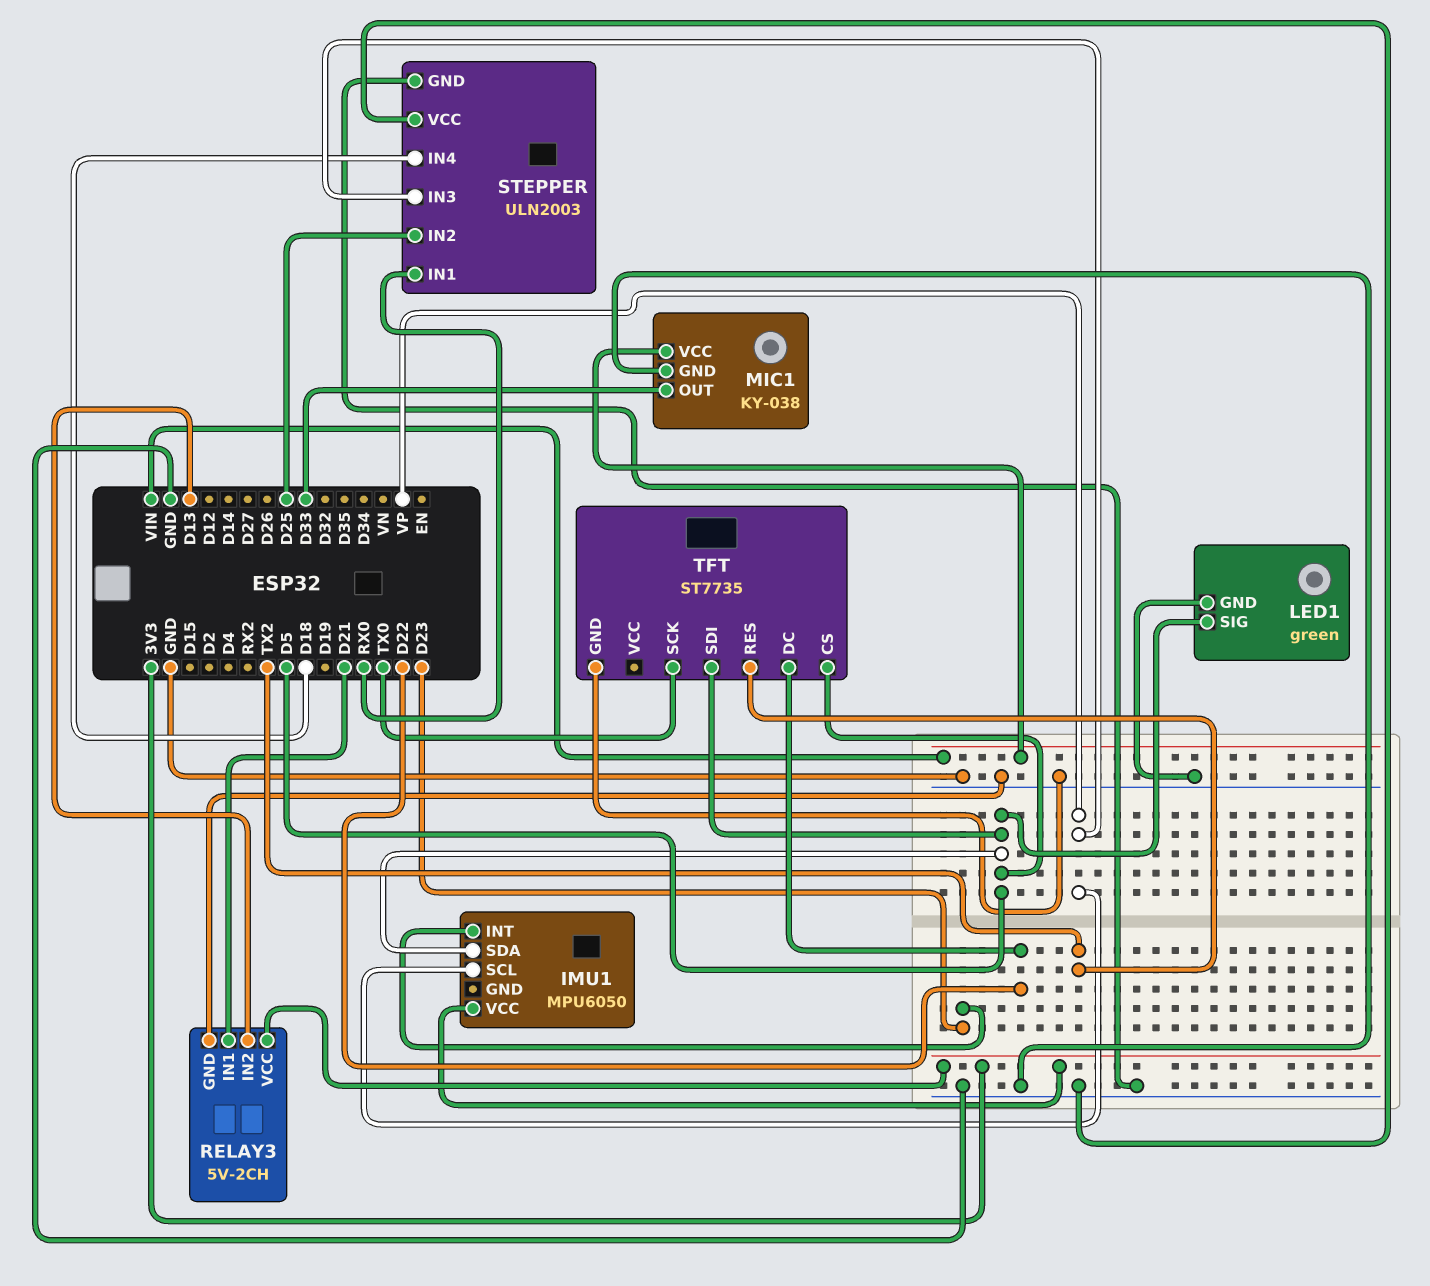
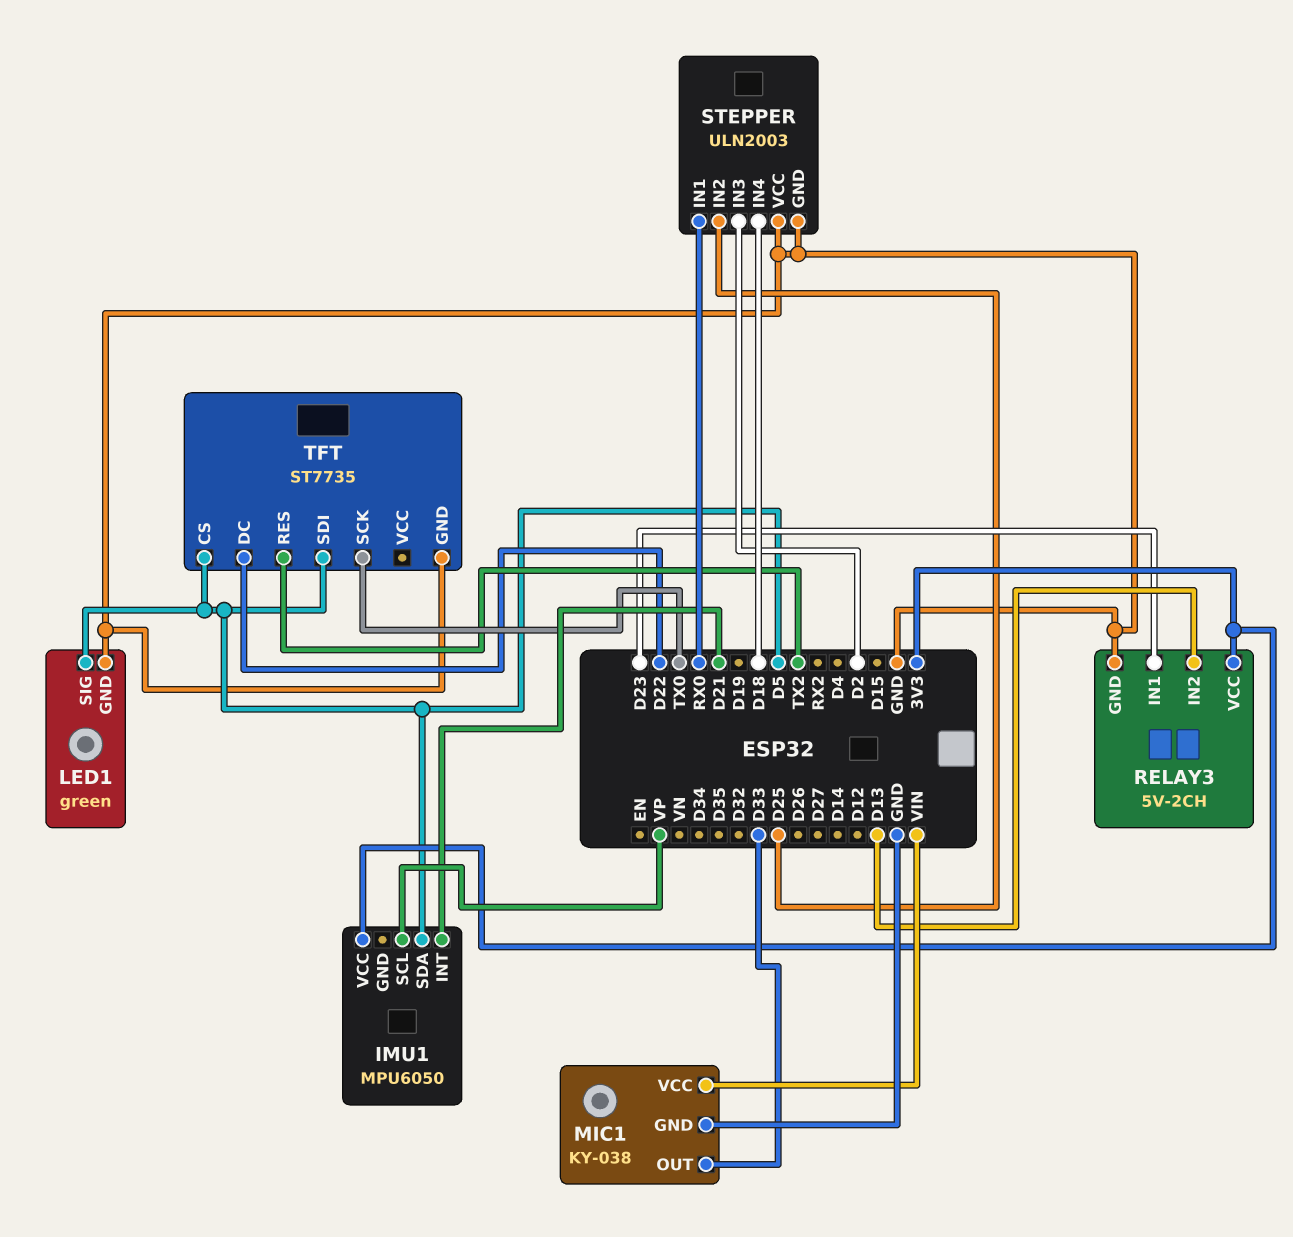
IMU1 pin INT: D23 -> D21
RELAY3 pin IN1: D21 -> D23
STEPPER pin IN3: VP -> D2

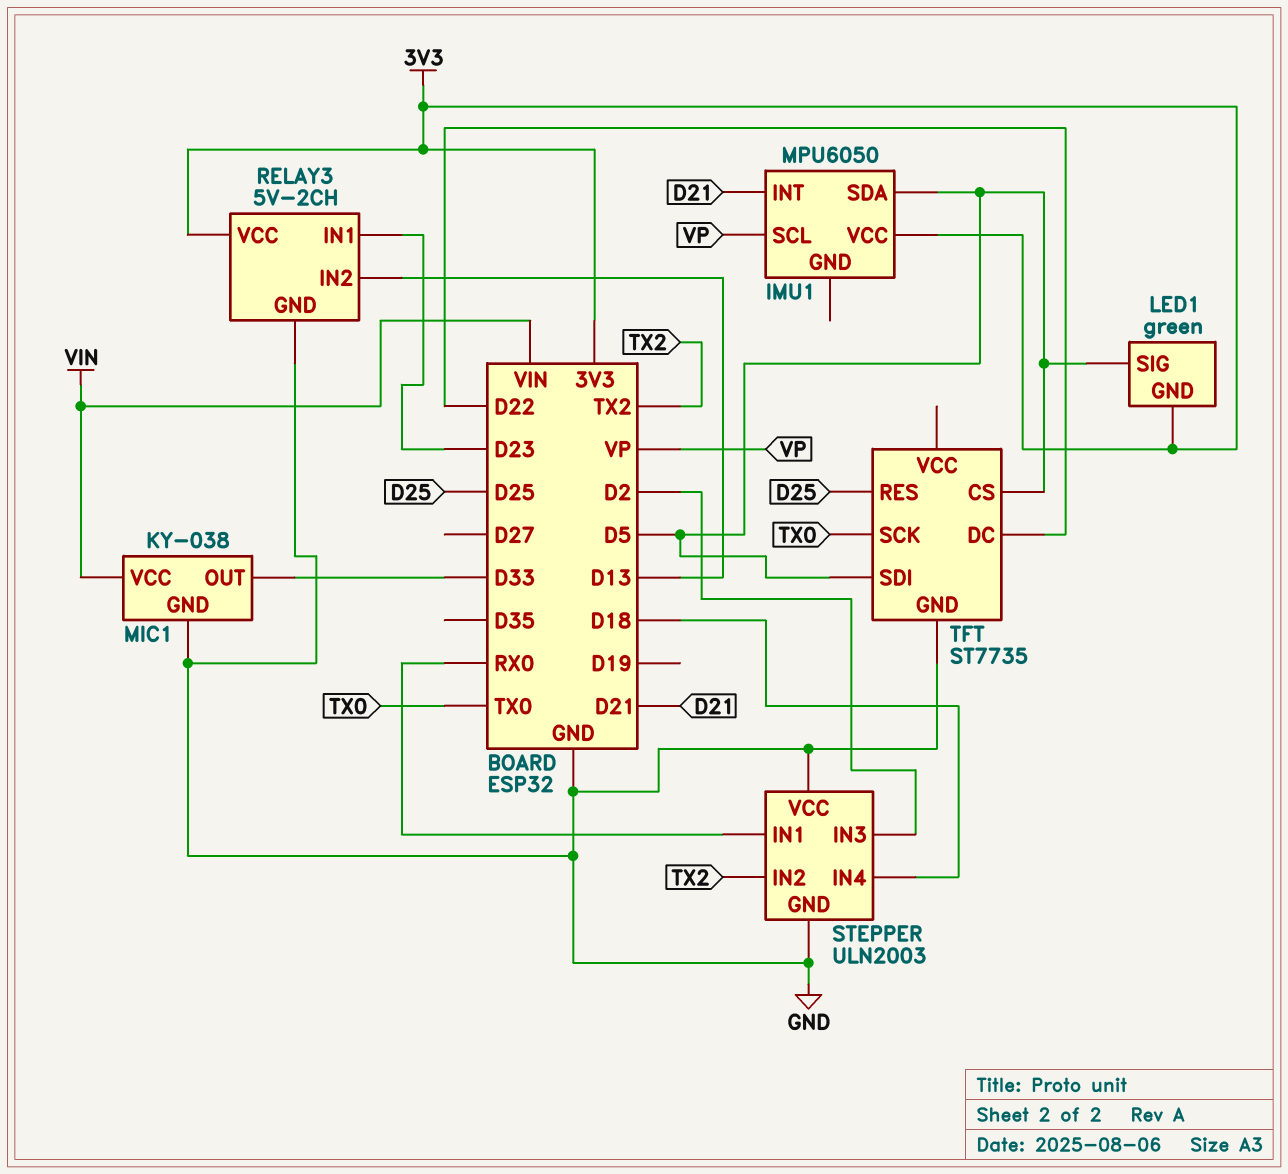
LED1 pin GND: GND -> 3V3
STEPPER pin IN2: D25 -> TX2
TFT pin RES: TX2 -> D25

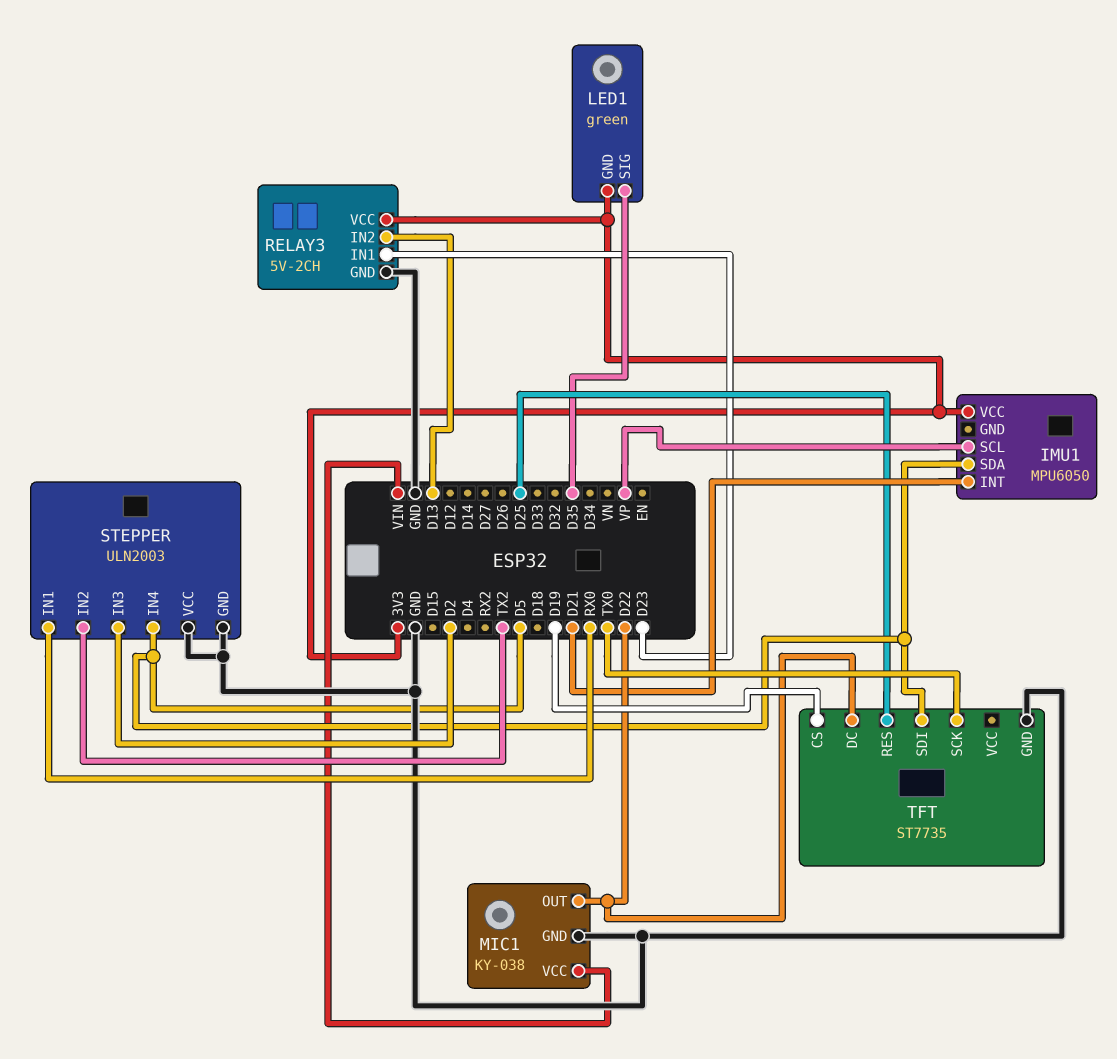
LED1 pin SIG: D5 -> D35
MIC1 pin OUT: D33 -> D22
STEPPER pin IN4: D18 -> D5
TFT pin CS: D5 -> D19

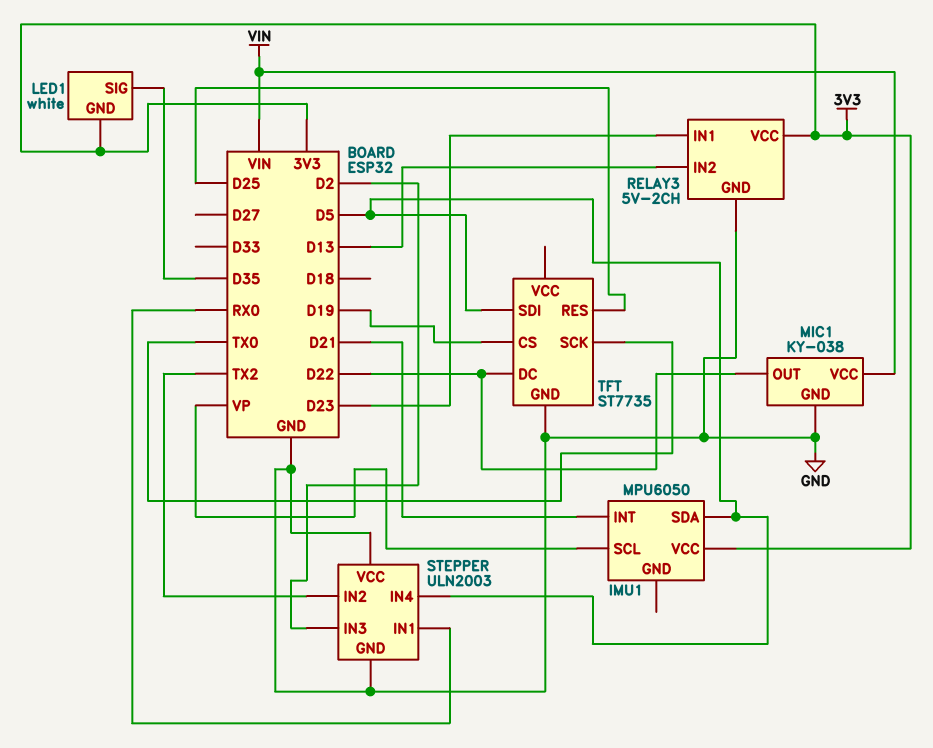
LED1: green -> white

